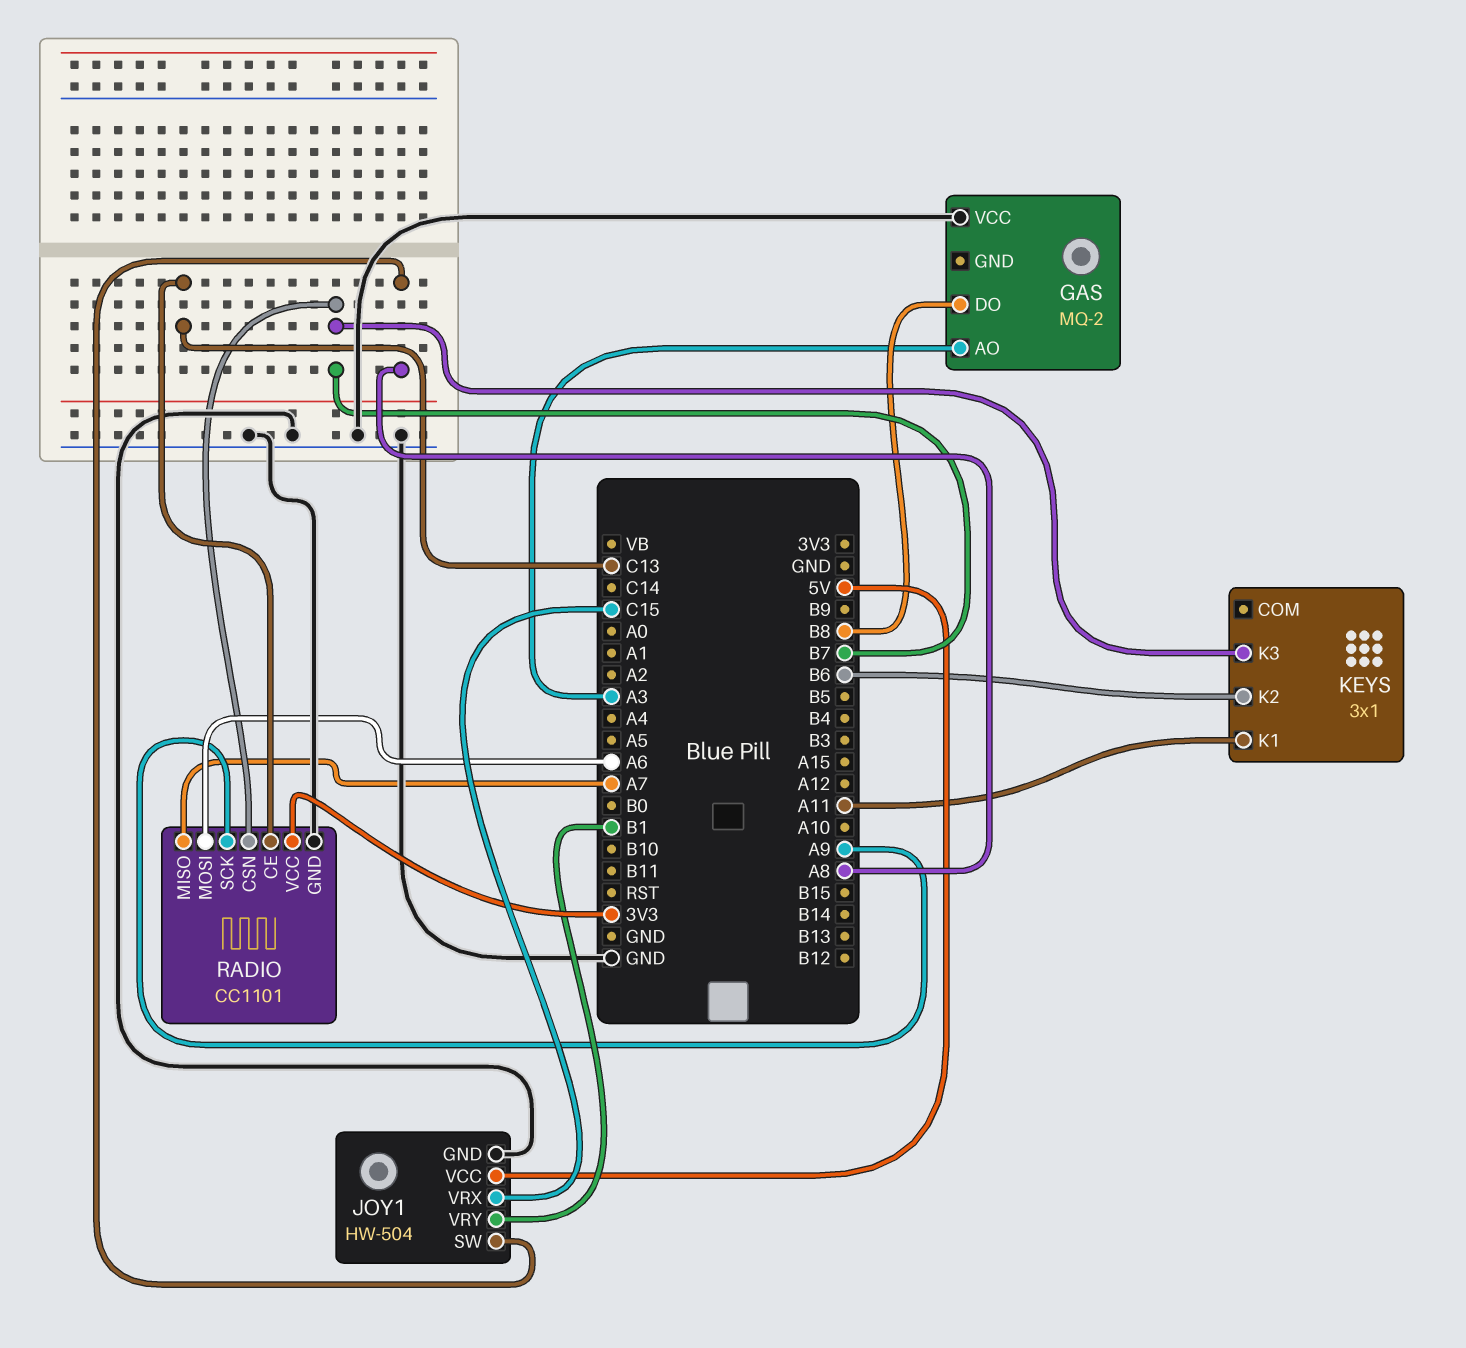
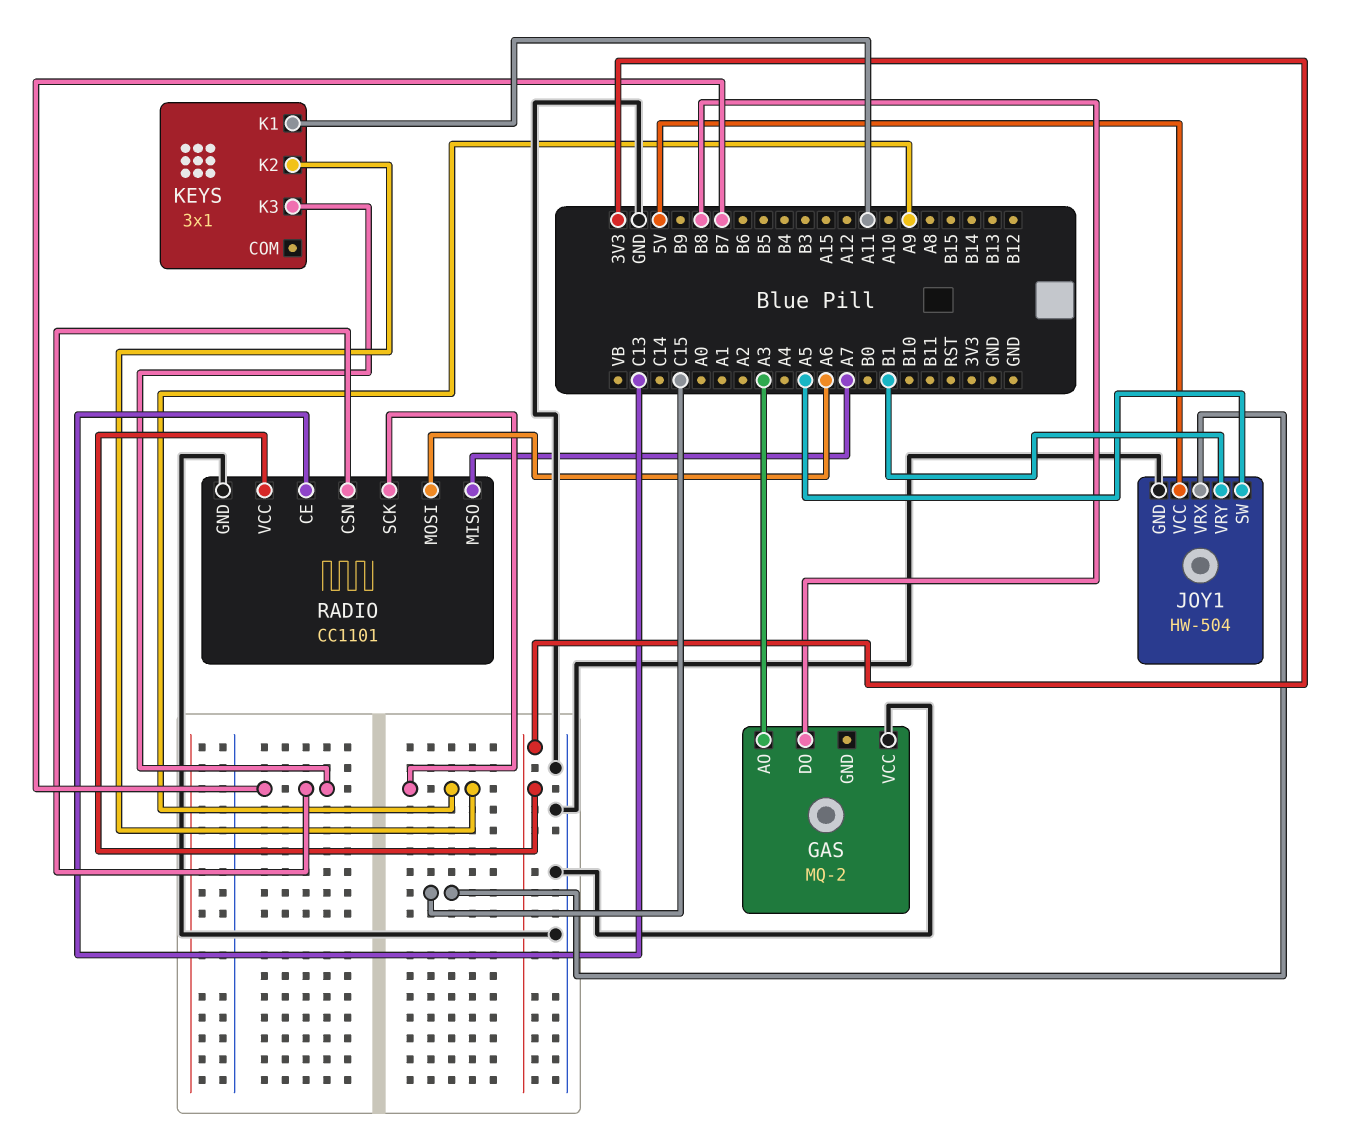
JOY1 pin SW: A8 -> A5
KEYS pin K2: B6 -> A9

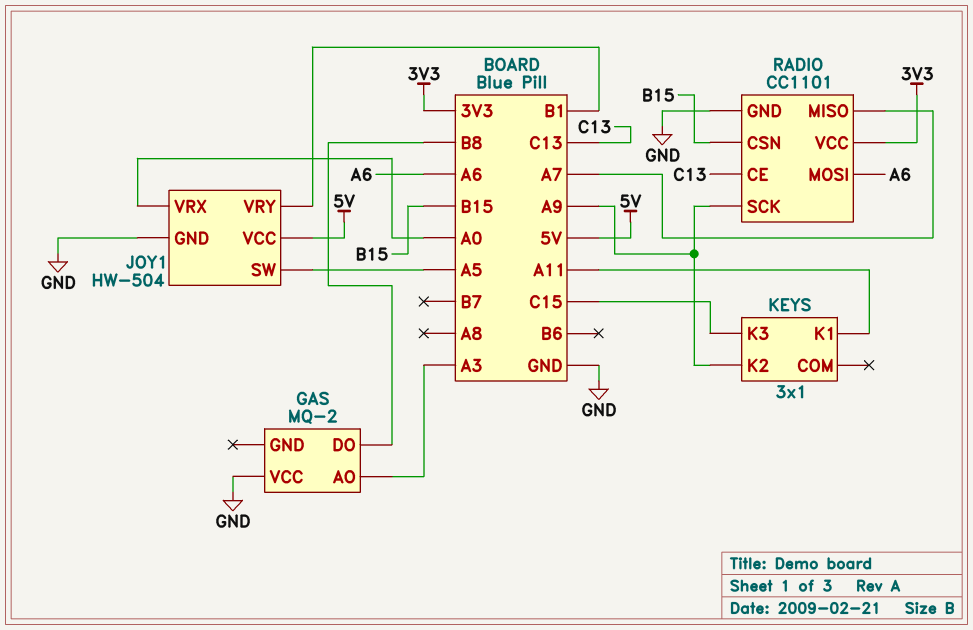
JOY1 pin VRX: C15 -> A0
KEYS pin K3: B7 -> C15
RADIO pin CSN: B7 -> B15

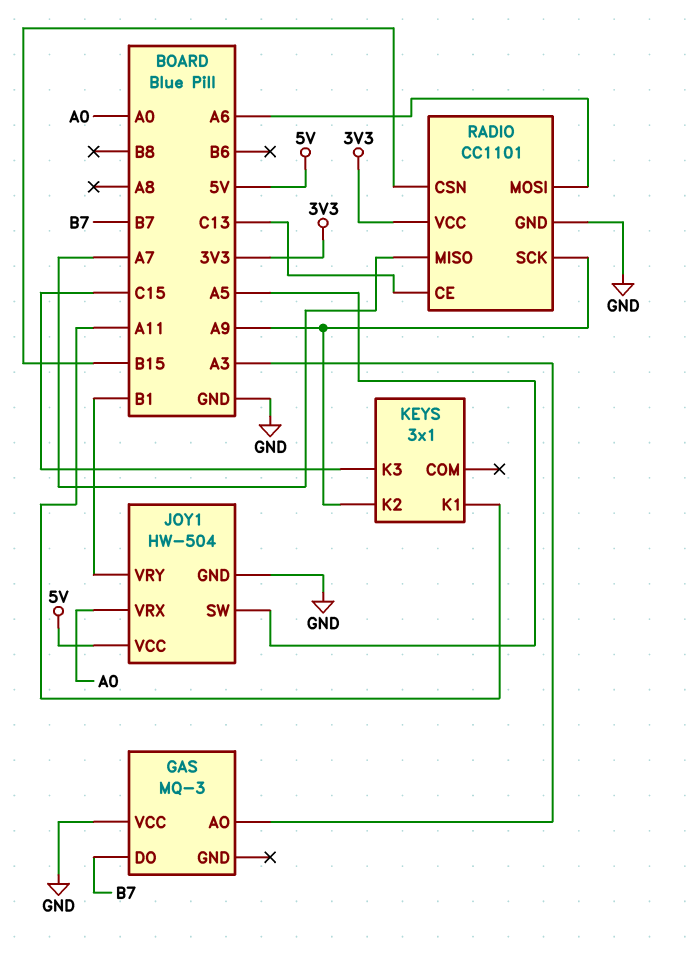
GAS: MQ-2 -> MQ-3
GAS pin DO: B8 -> B7

